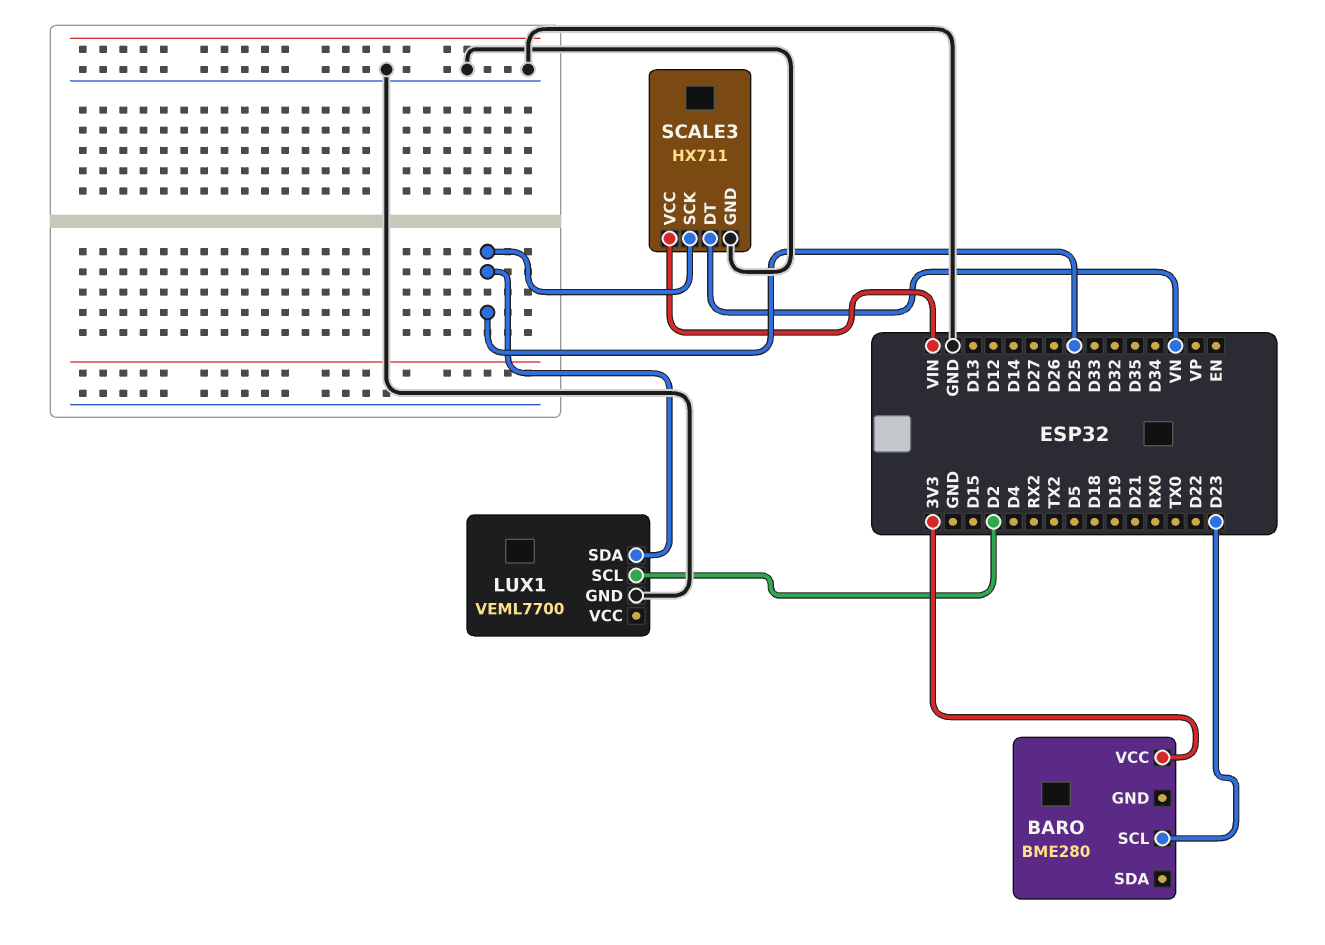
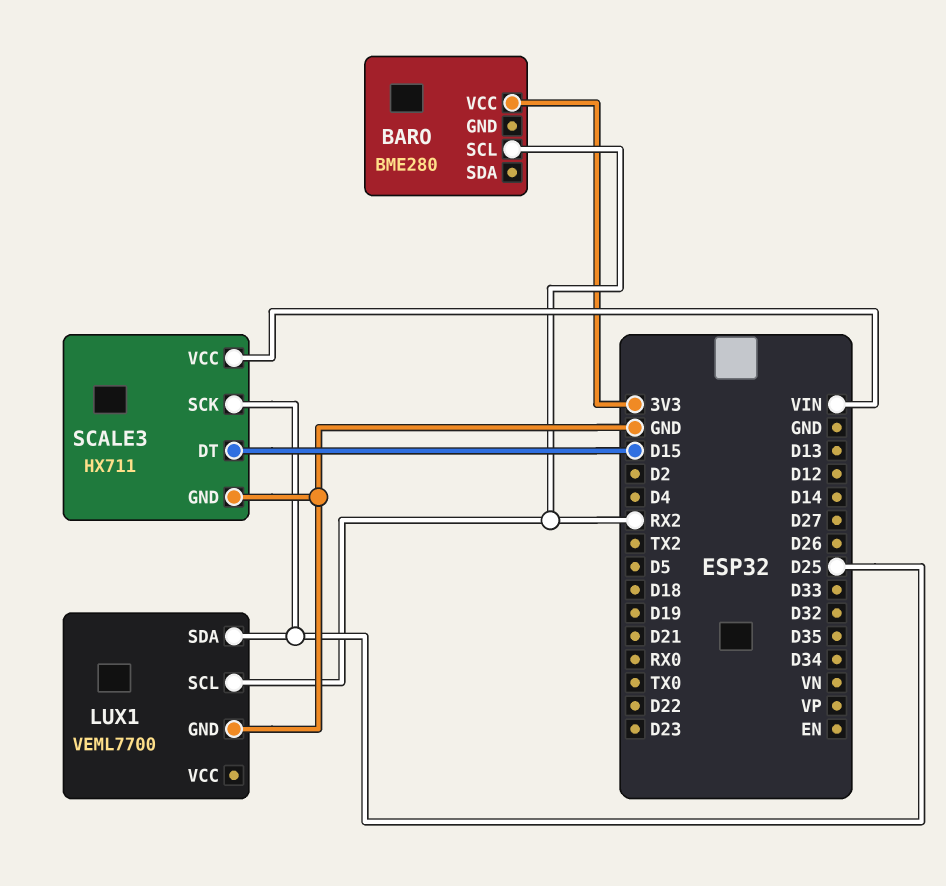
BARO pin SCL: D23 -> RX2
LUX1 pin SCL: D2 -> RX2
SCALE3 pin DT: VN -> D15

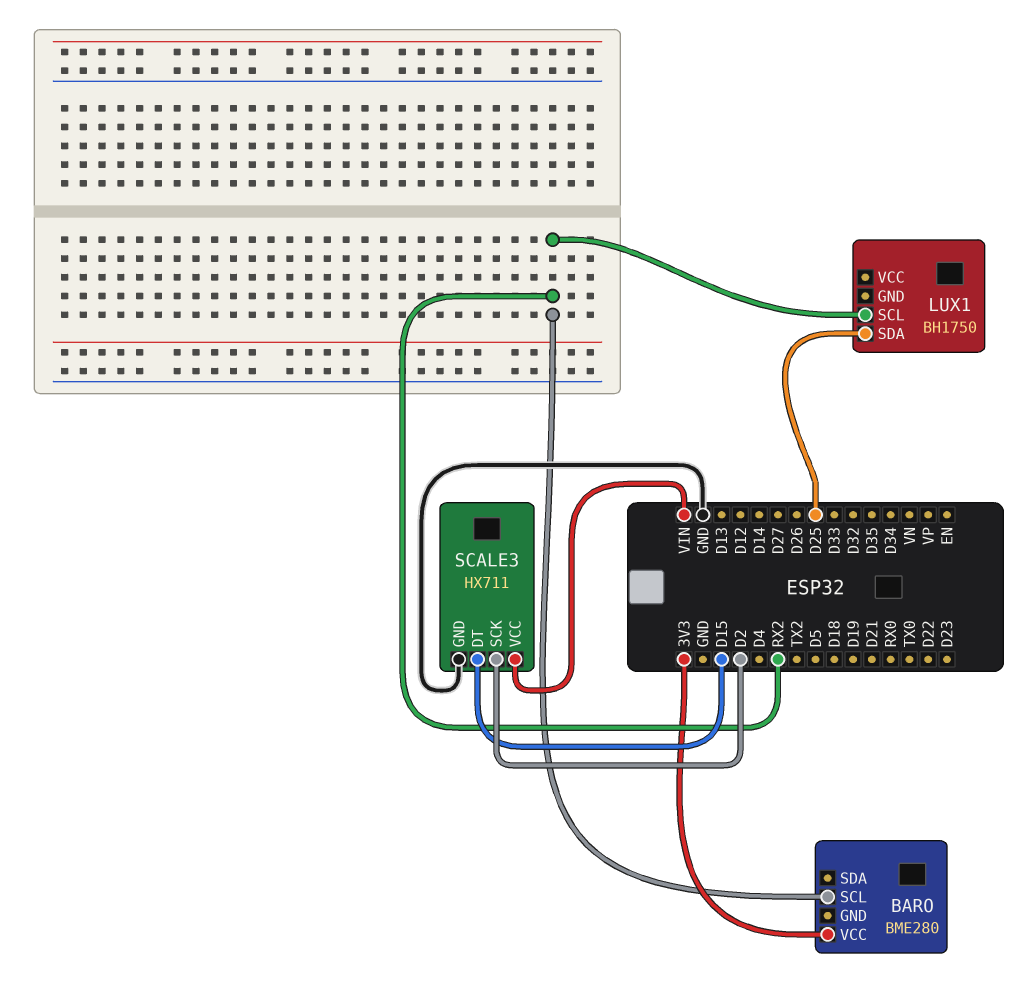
LUX1: VEML7700 -> BH1750
LUX1 pin GND: GND -> none
SCALE3 pin SCK: D25 -> D2

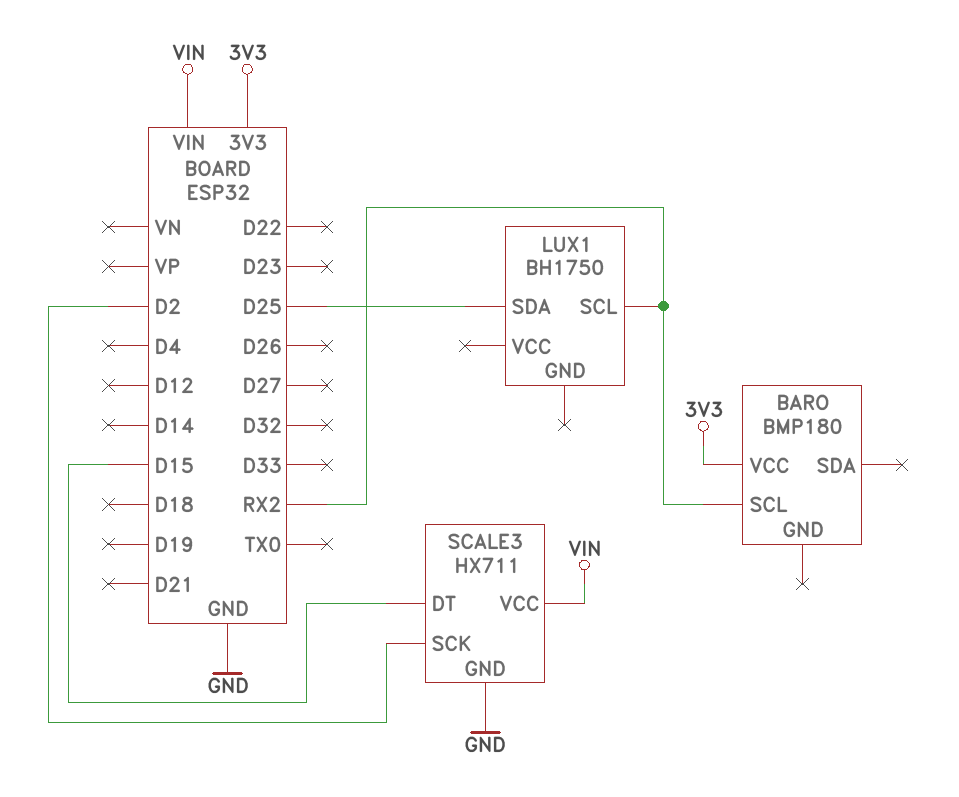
BARO: BME280 -> BMP180

